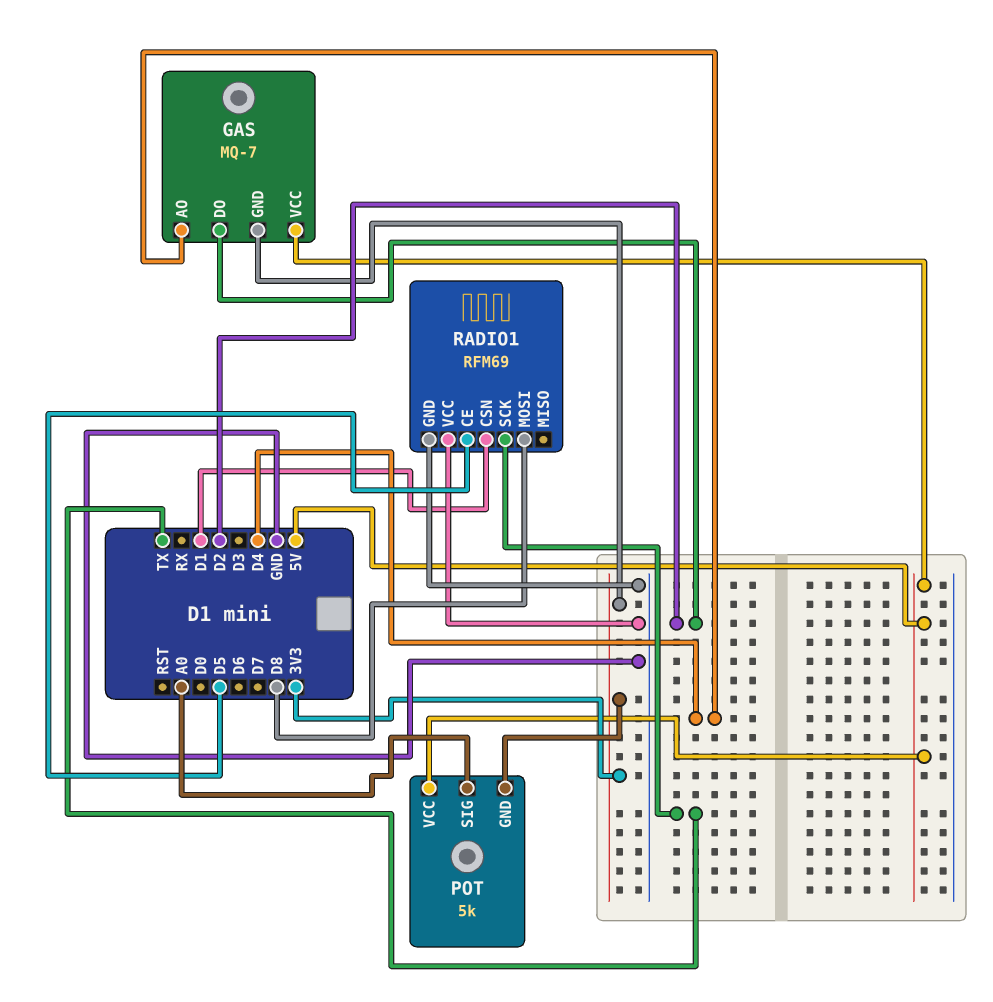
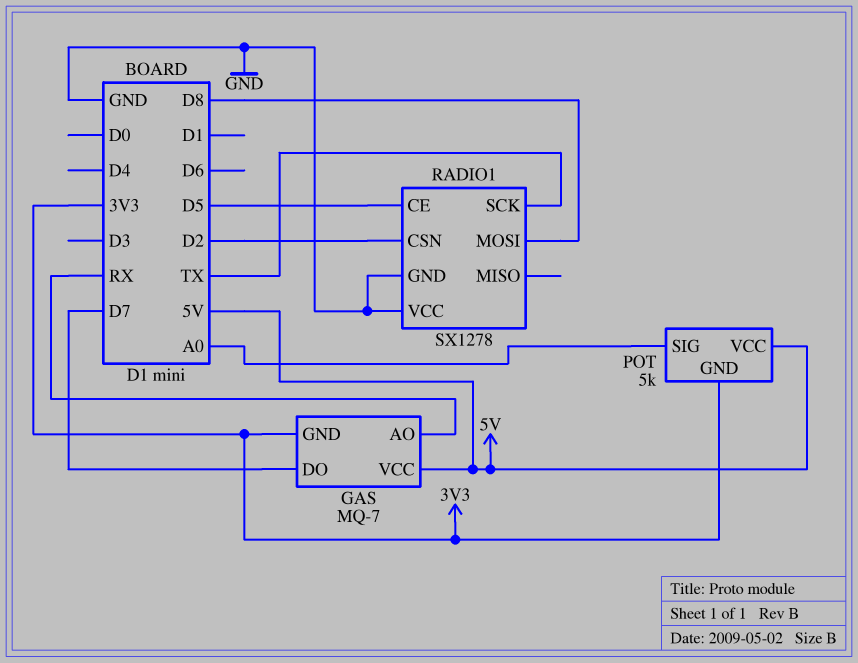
GAS pin AO: D4 -> RX
GAS pin DO: D2 -> D7
RADIO1: RFM69 -> SX1278
RADIO1 pin CSN: D1 -> D2

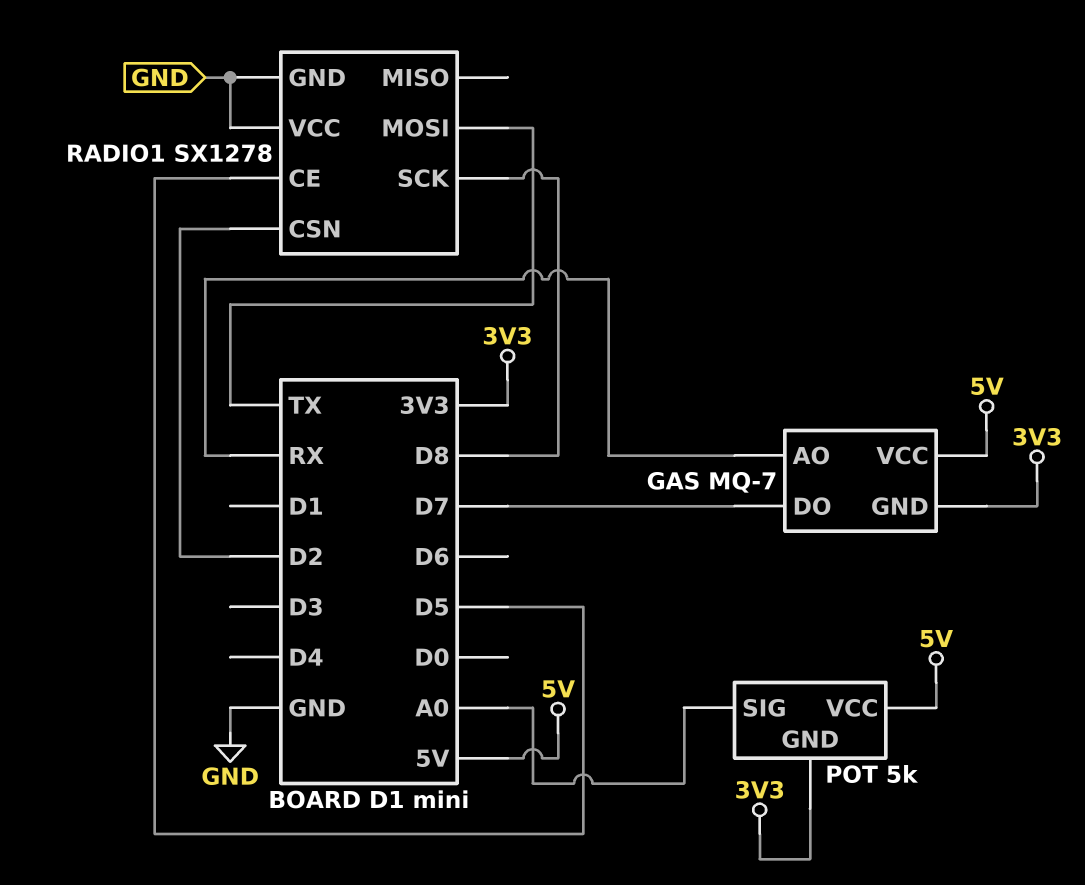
RADIO1 pin MOSI: D8 -> TX
RADIO1 pin SCK: TX -> D8

